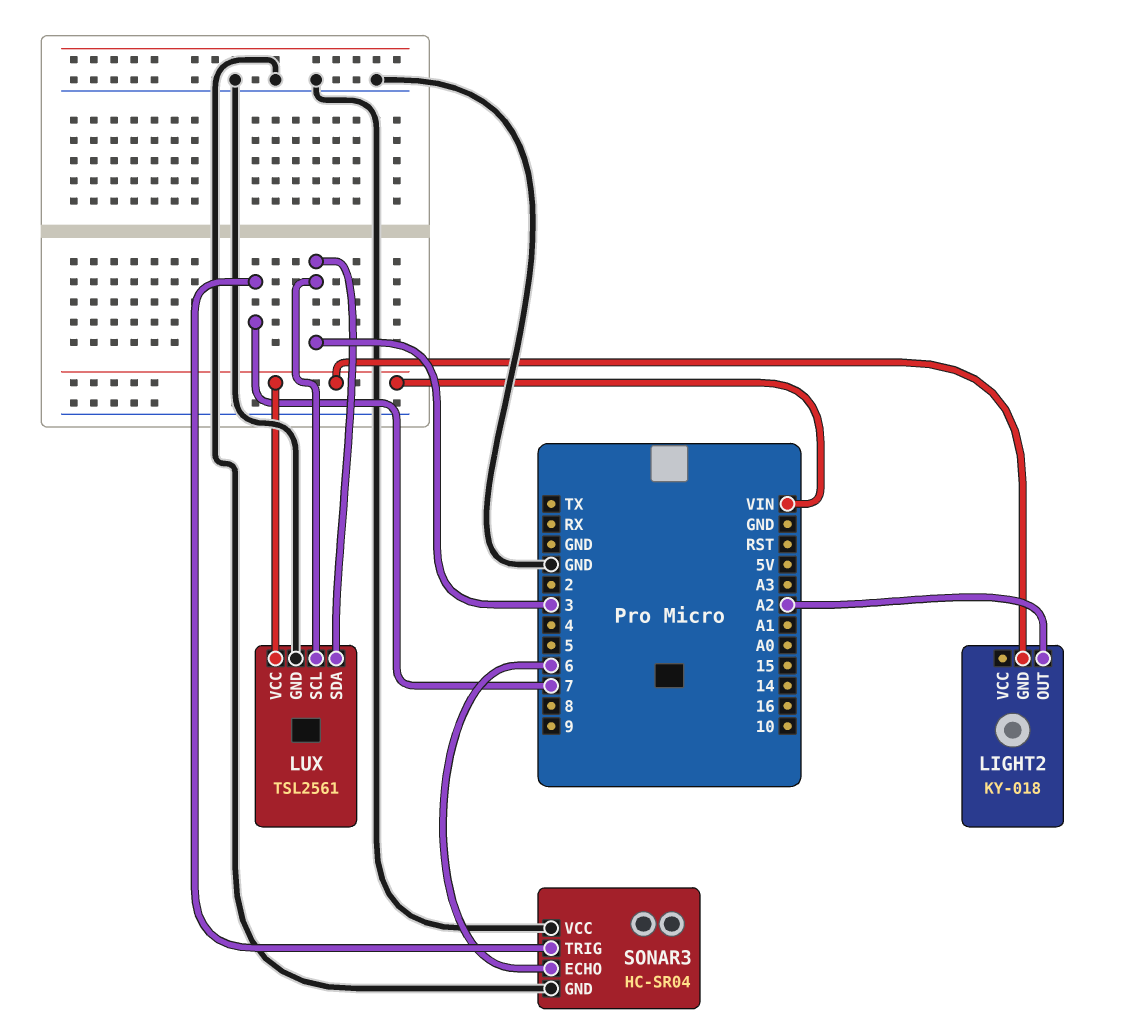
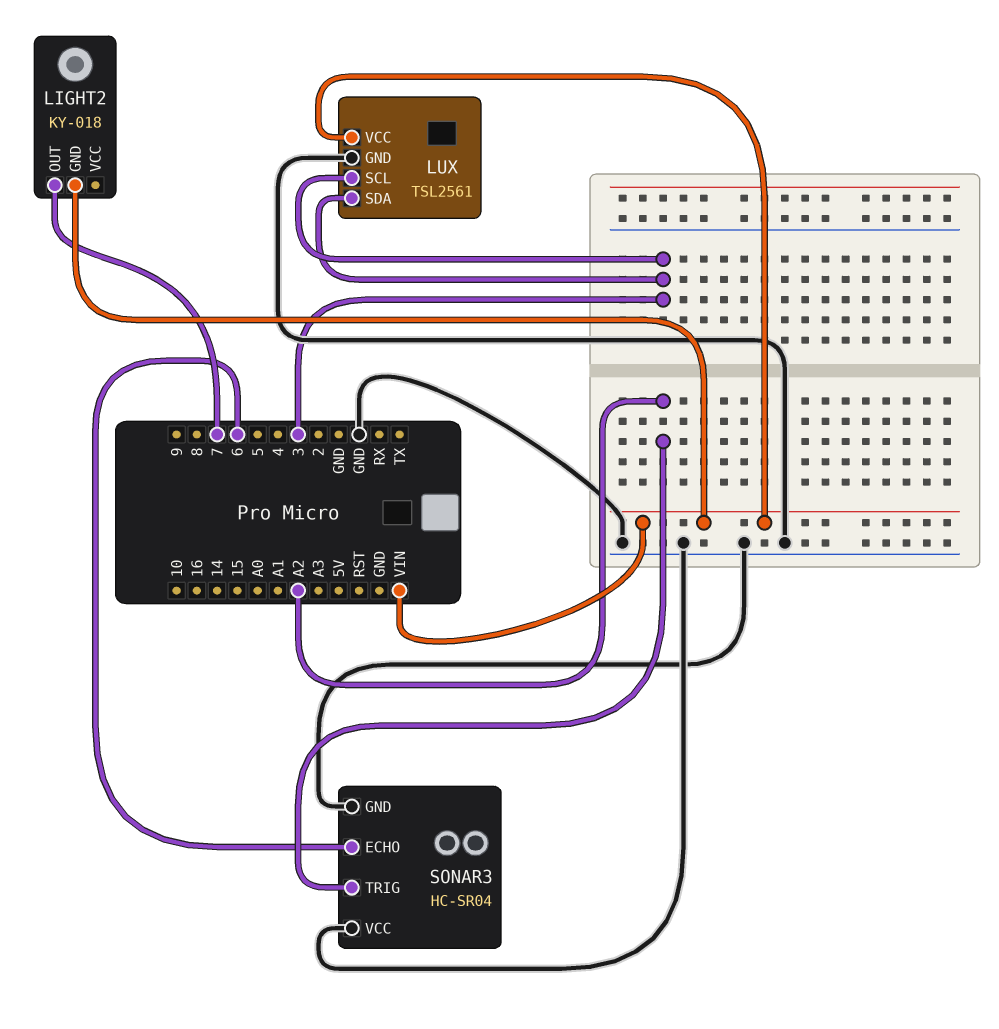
LIGHT2 pin OUT: A2 -> 7
SONAR3 pin TRIG: 7 -> A2

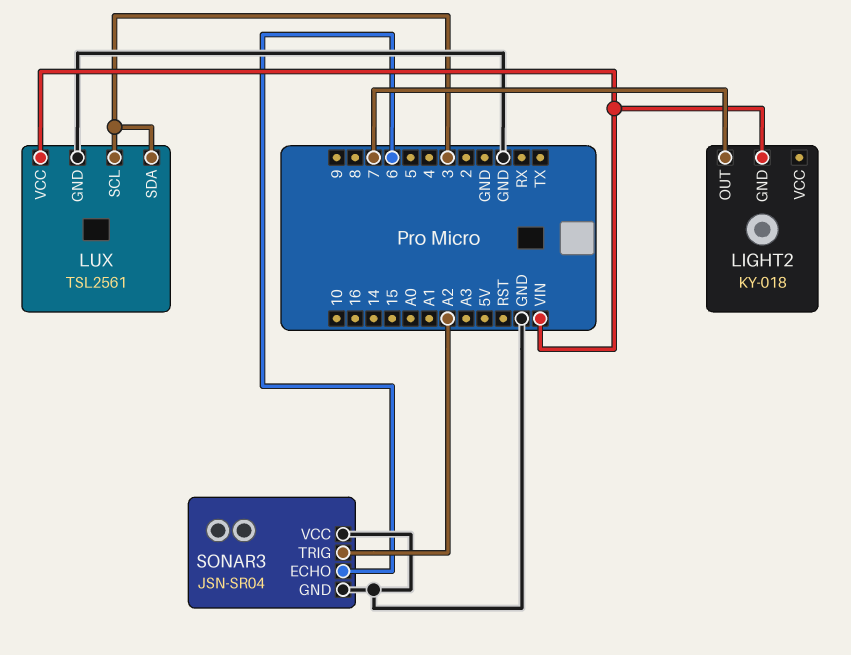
SONAR3: HC-SR04 -> JSN-SR04

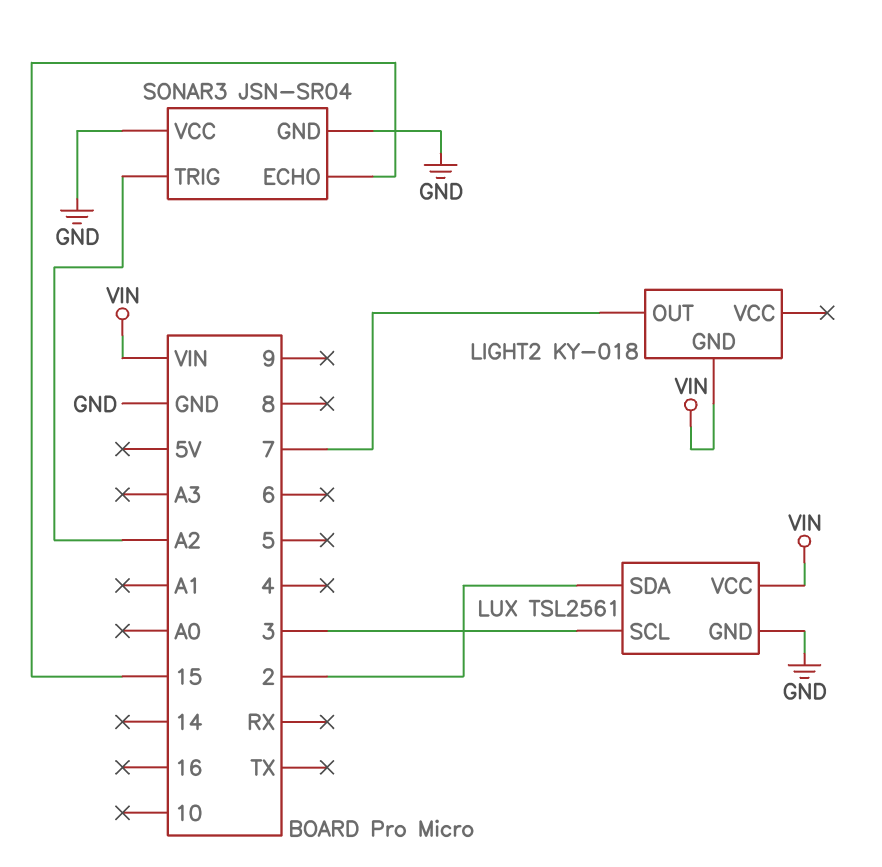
LUX pin SDA: 3 -> 2
SONAR3 pin ECHO: 6 -> 15

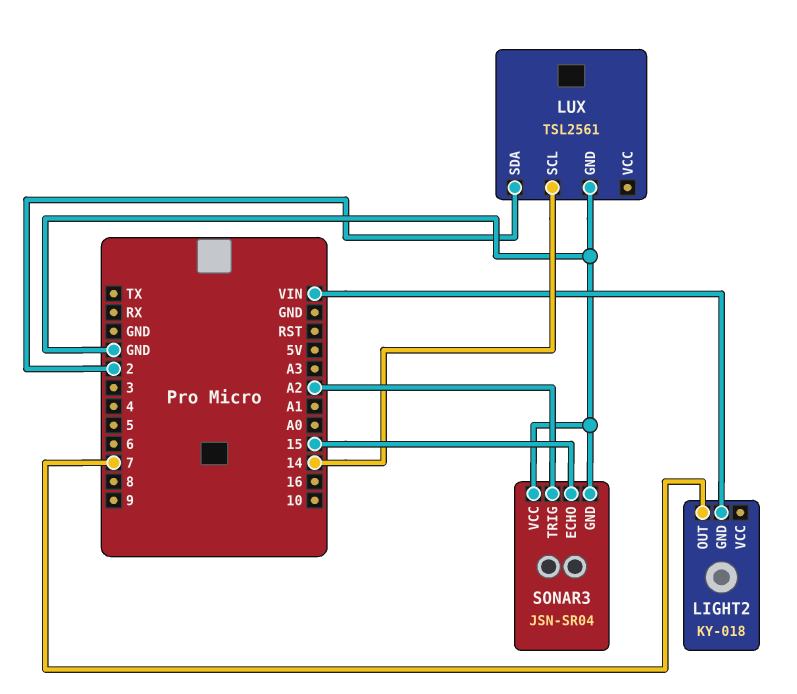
LUX pin SCL: 3 -> 14
LUX pin VCC: VIN -> none

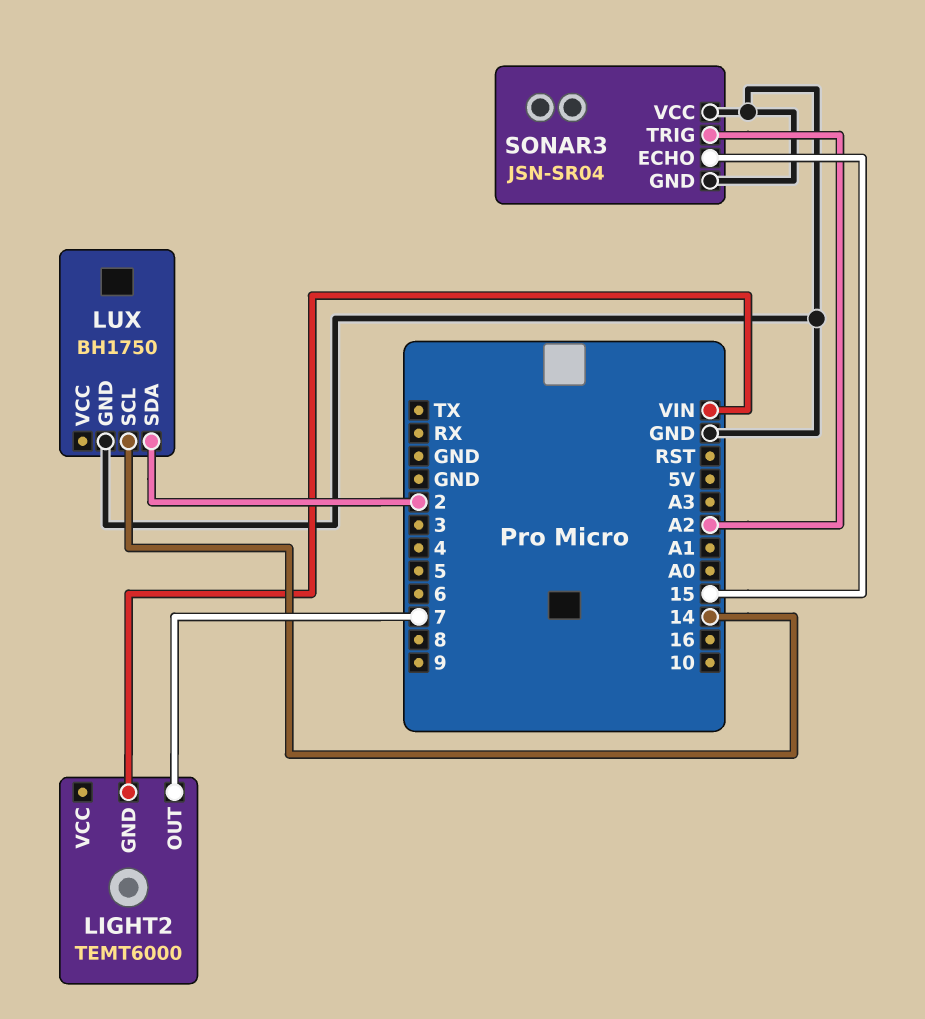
LIGHT2: KY-018 -> TEMT6000
LUX: TSL2561 -> BH1750

